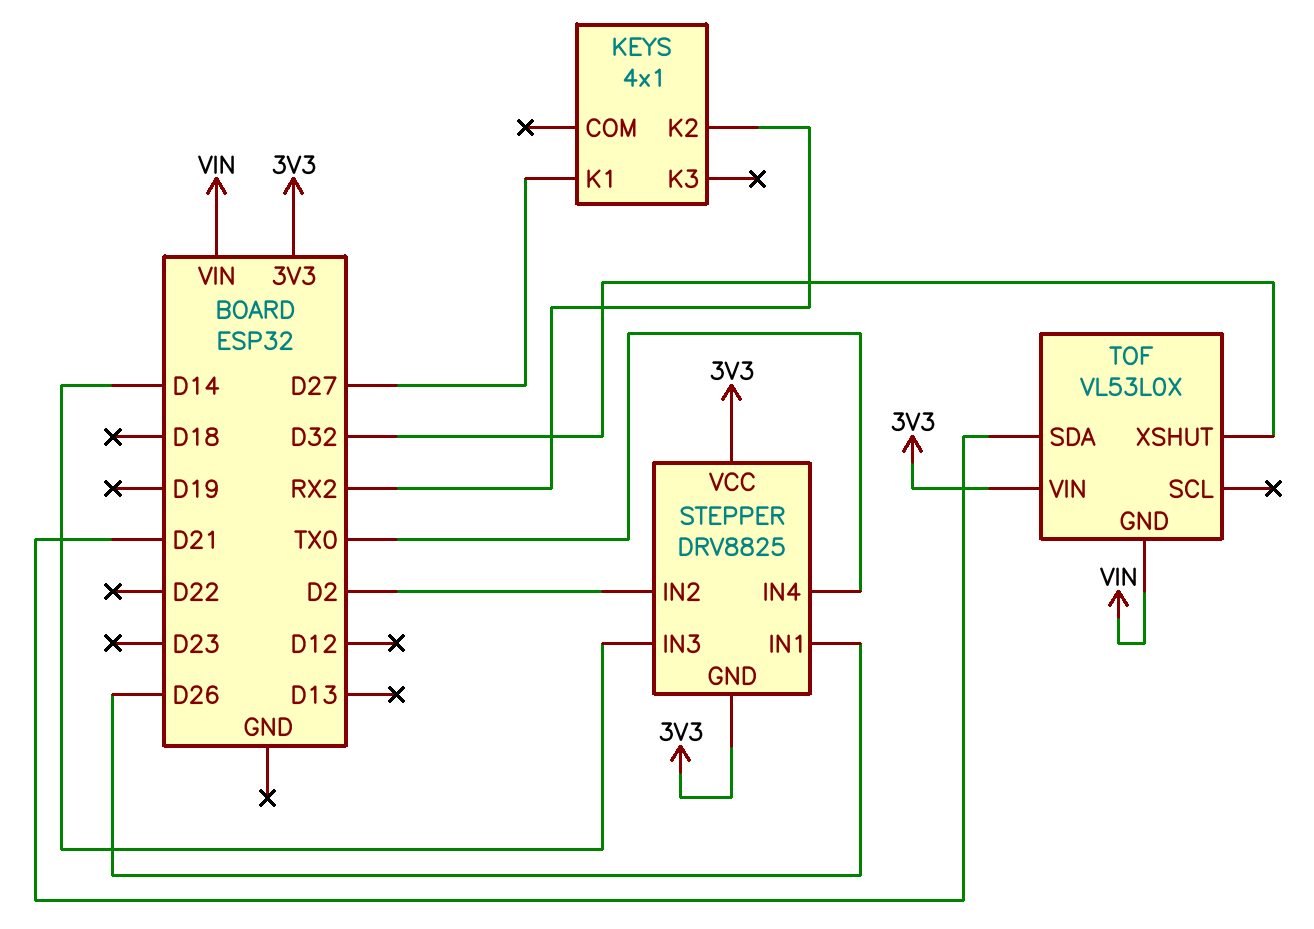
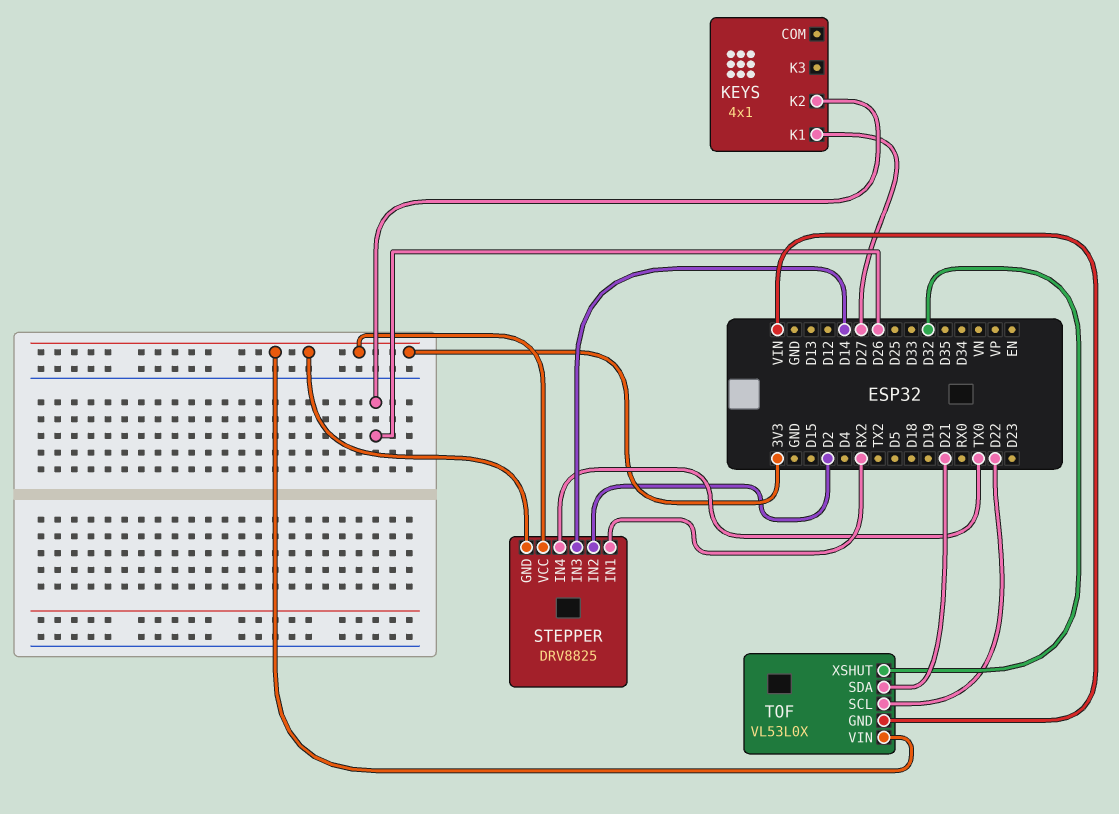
KEYS pin K2: RX2 -> D26
STEPPER pin IN1: D26 -> RX2
TOF pin SCL: none -> D22

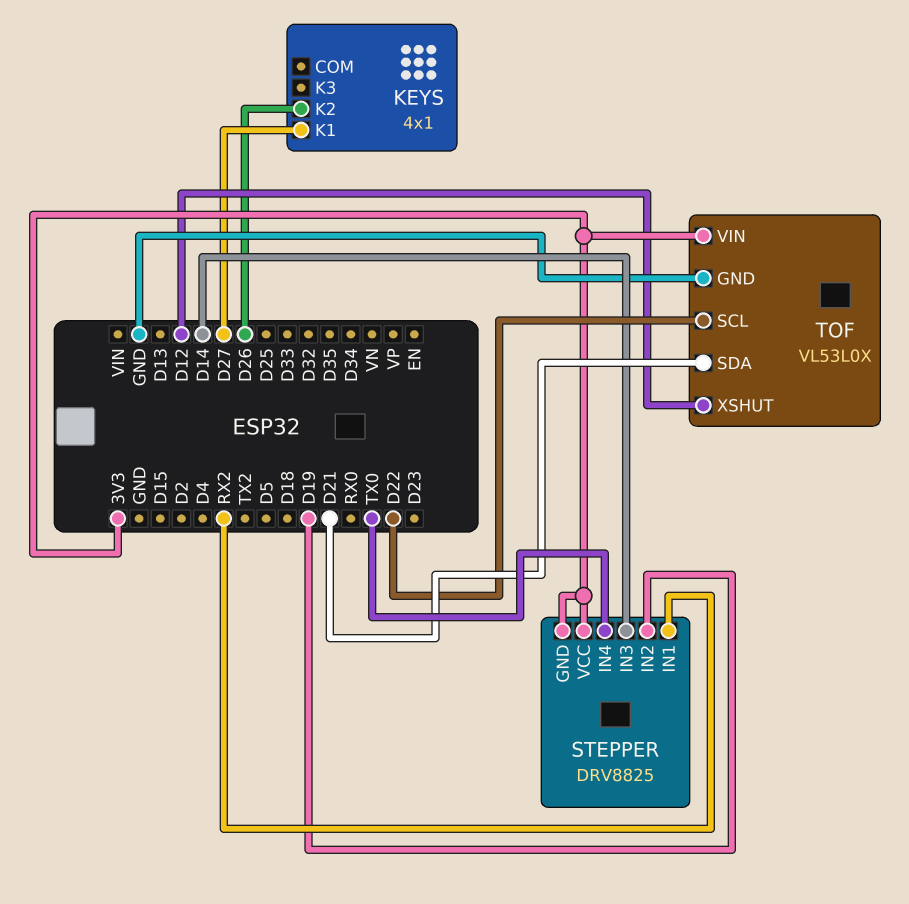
STEPPER pin IN2: D2 -> D19
TOF pin GND: VIN -> GND
TOF pin XSHUT: D32 -> D12

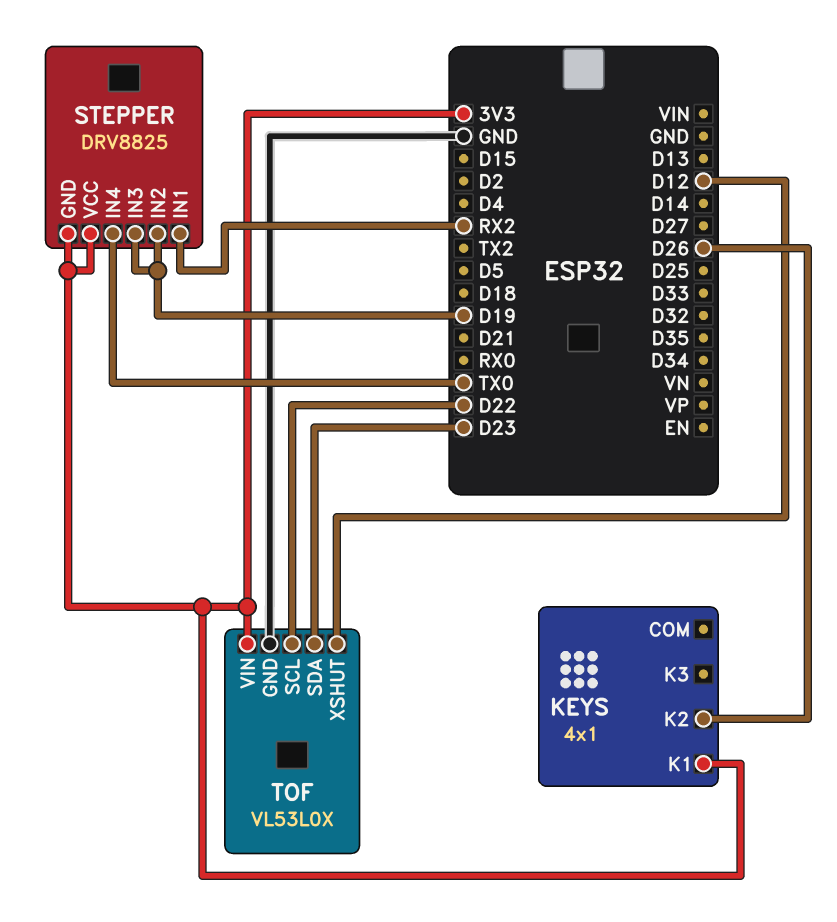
KEYS pin K1: D27 -> 3V3
STEPPER pin IN3: D14 -> D19
TOF pin SDA: D21 -> D23

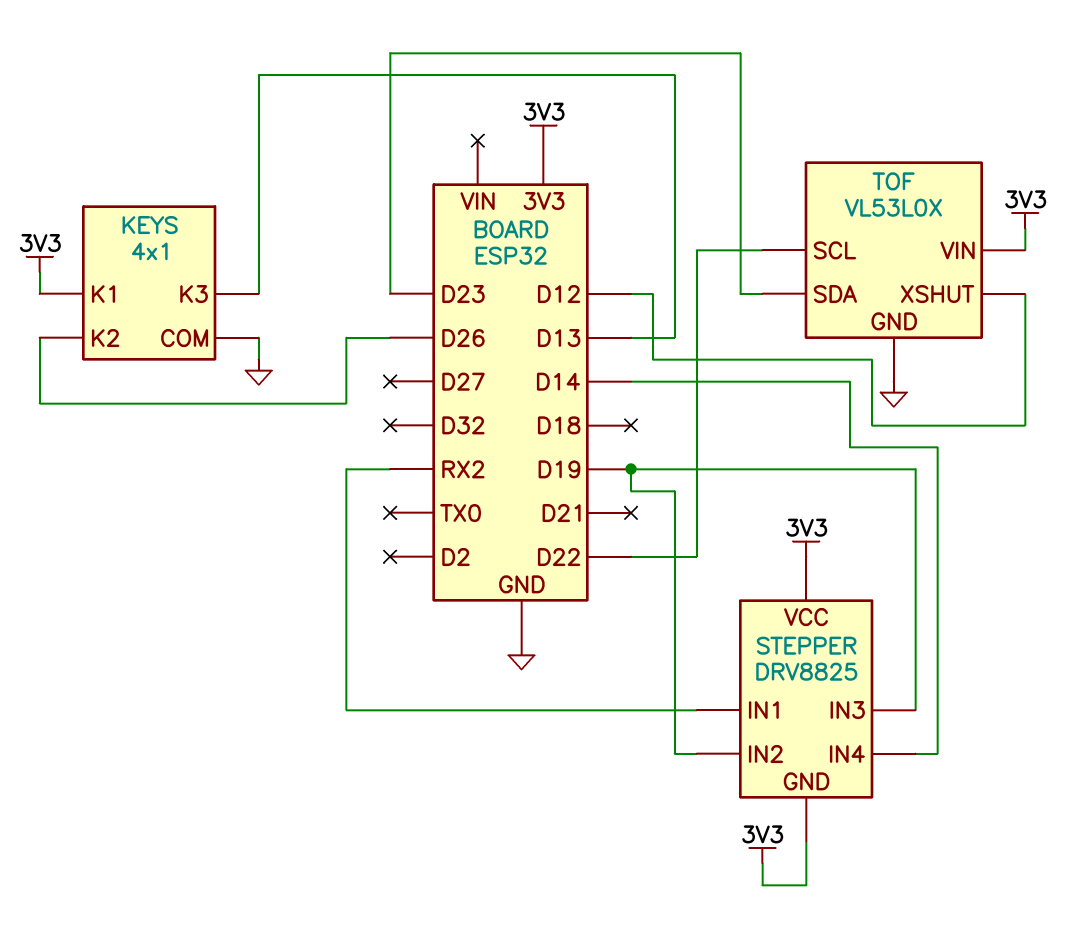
KEYS pin COM: none -> GND
KEYS pin K3: none -> D13
STEPPER pin IN4: TX0 -> D14

